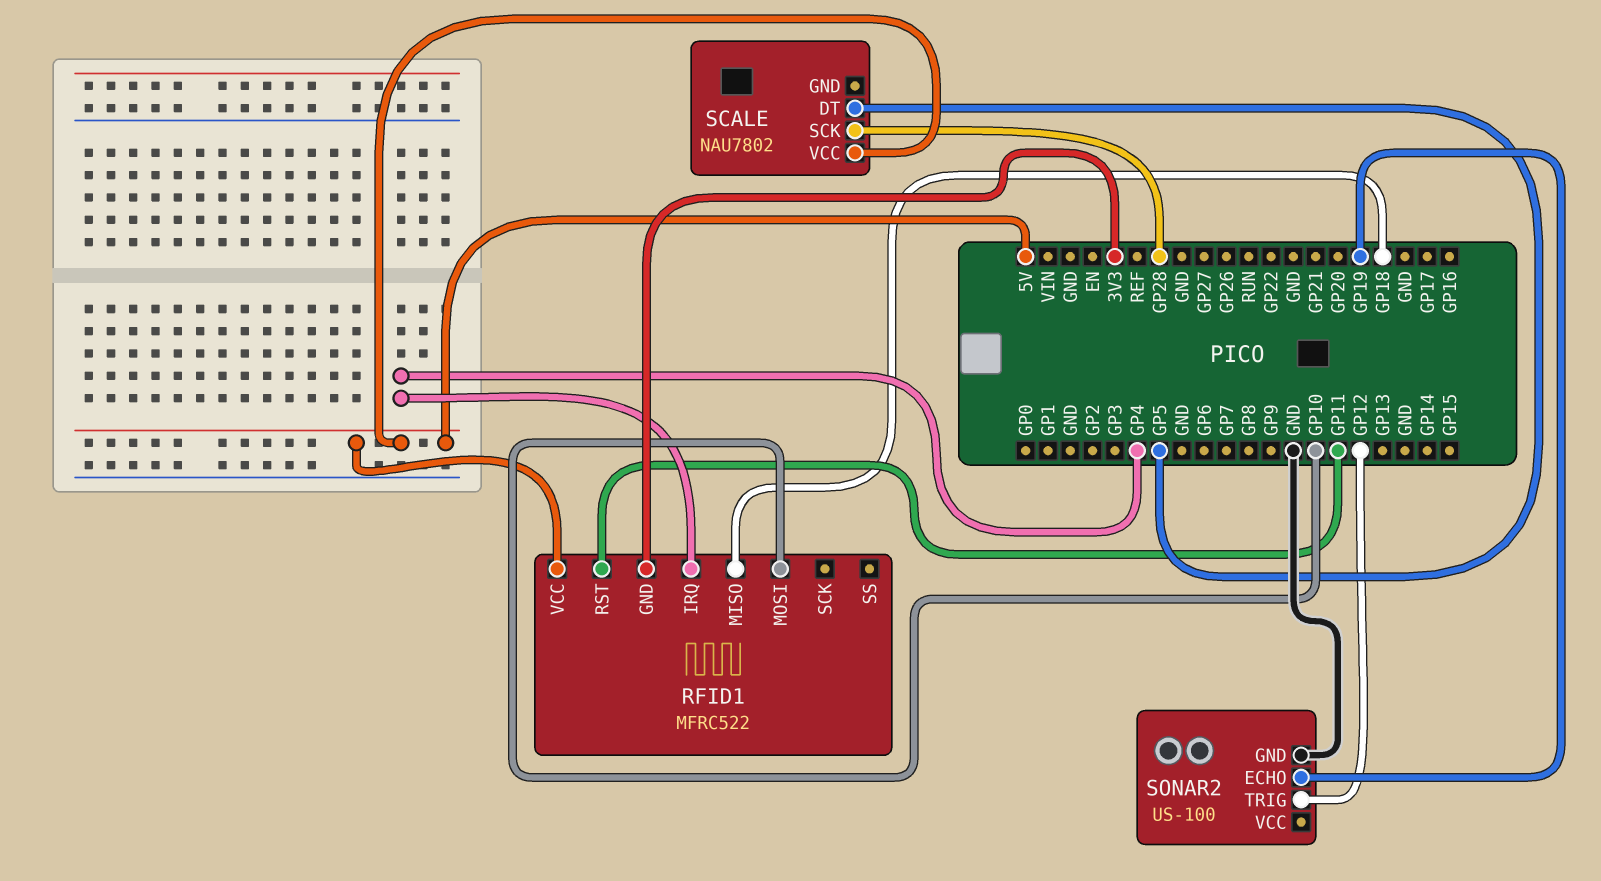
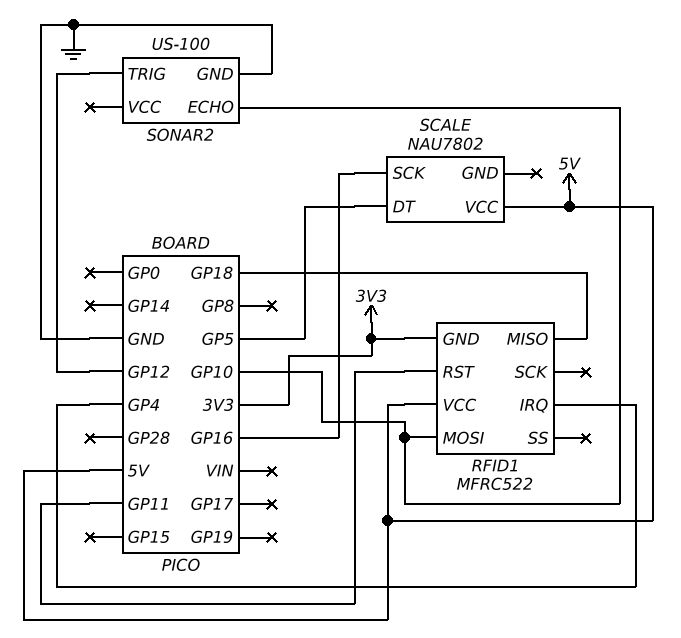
SCALE pin SCK: GP28 -> GP16
SONAR2 pin ECHO: GP19 -> GP10

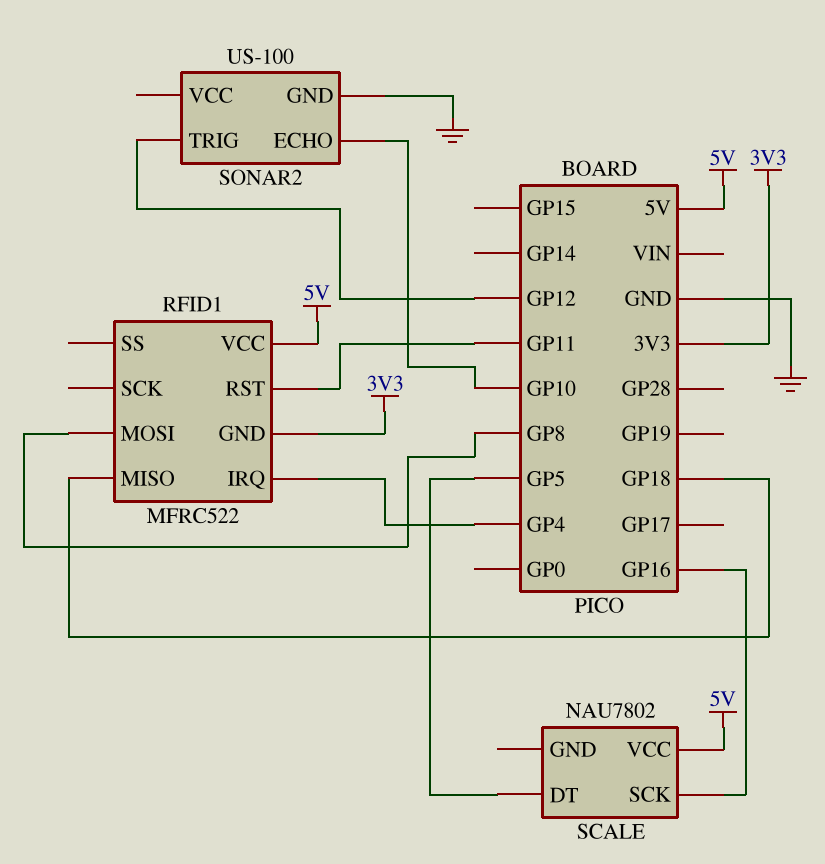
RFID1 pin MOSI: GP10 -> GP8

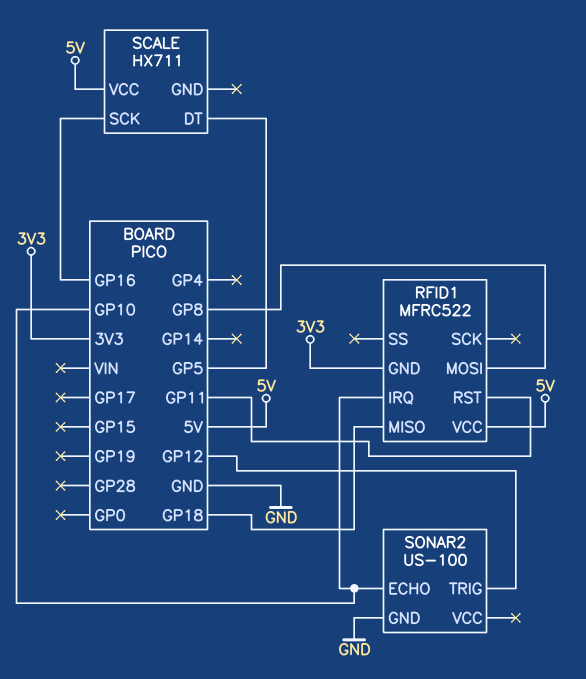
RFID1 pin IRQ: GP4 -> GP10
SCALE: NAU7802 -> HX711

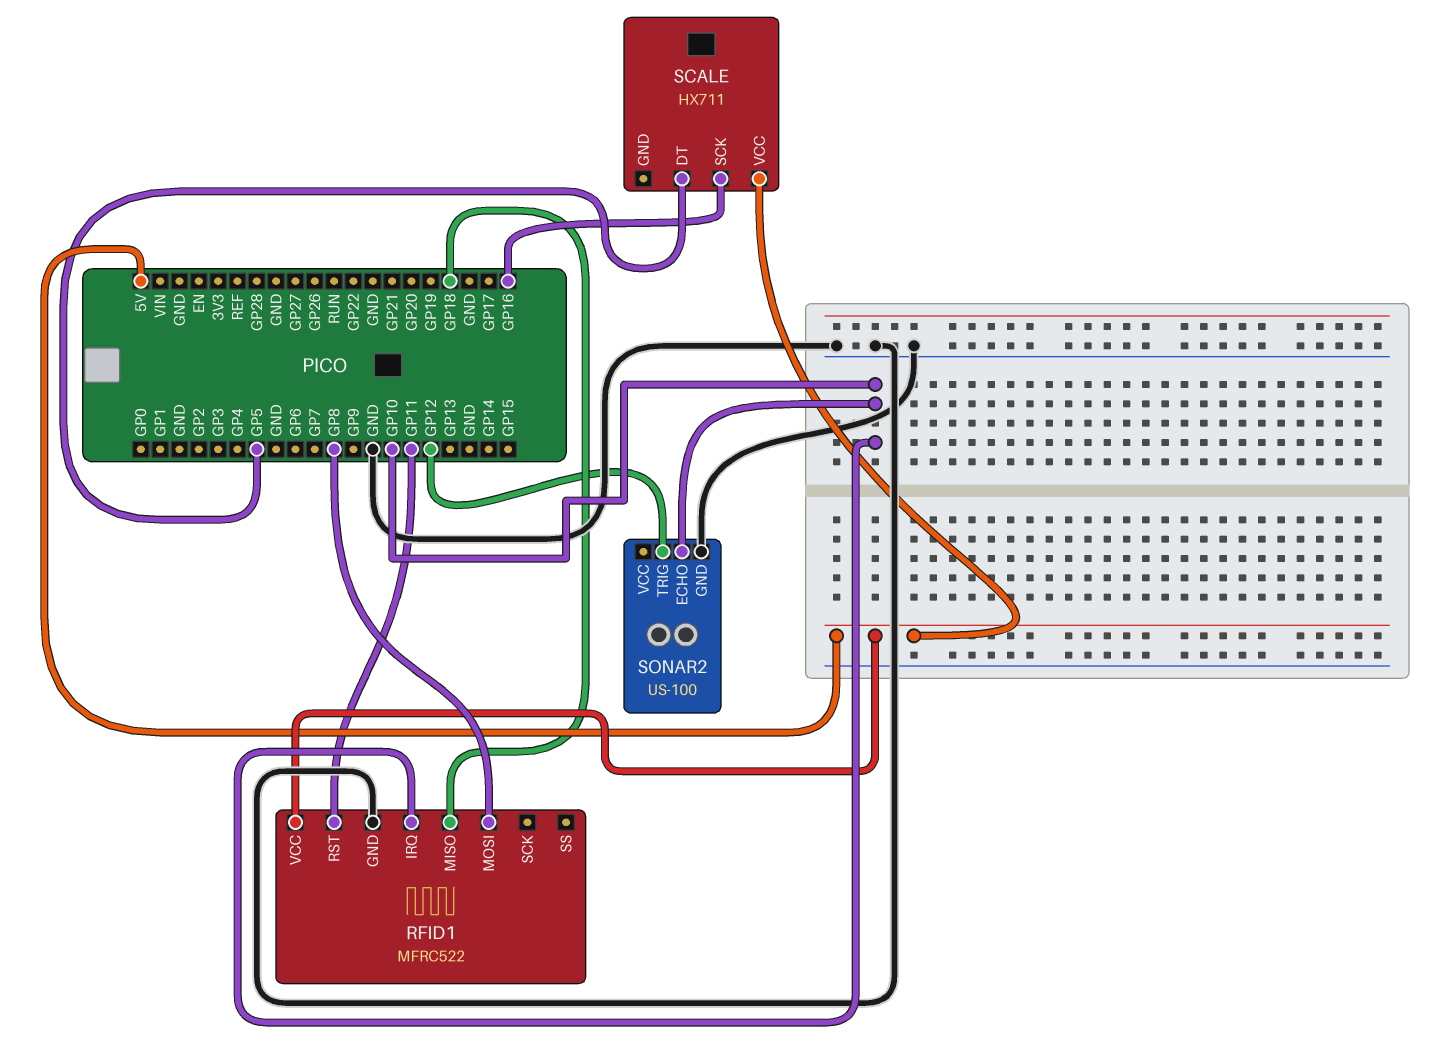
RFID1 pin GND: 3V3 -> GND

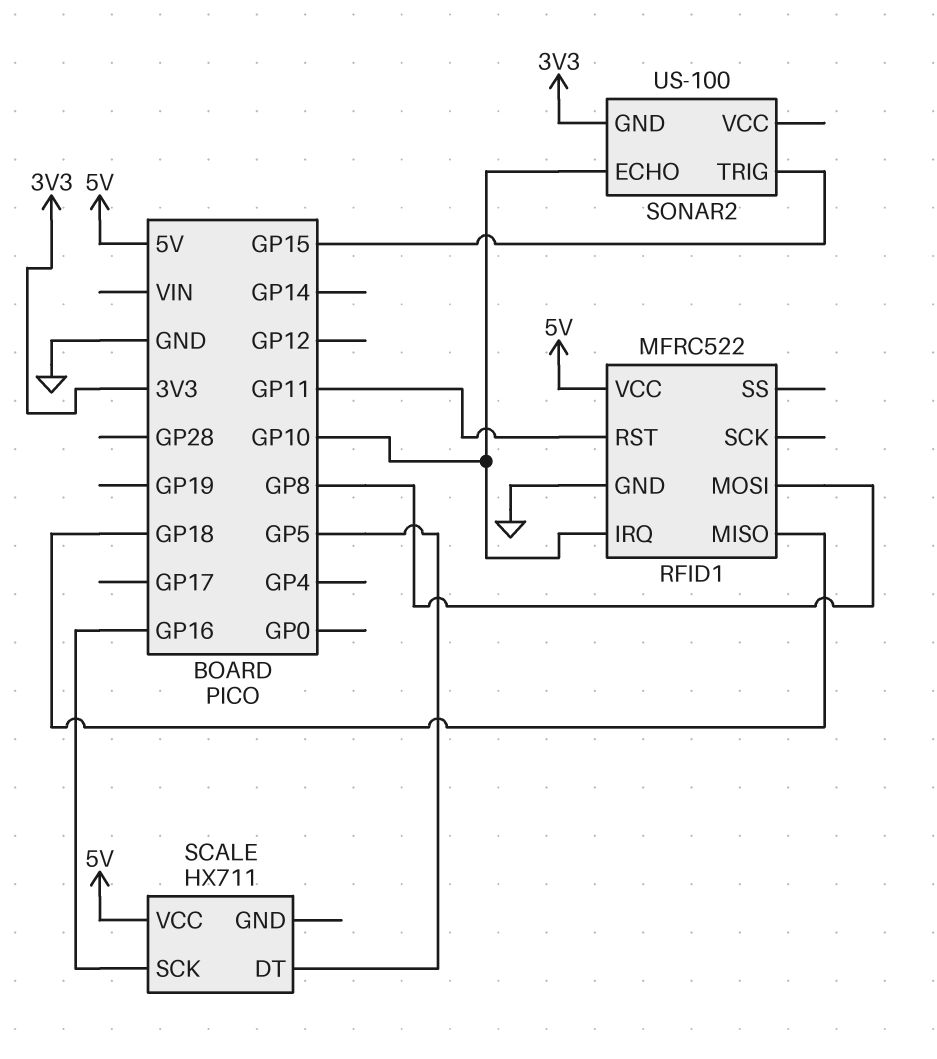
SONAR2 pin GND: GND -> 3V3
SONAR2 pin TRIG: GP12 -> GP15

